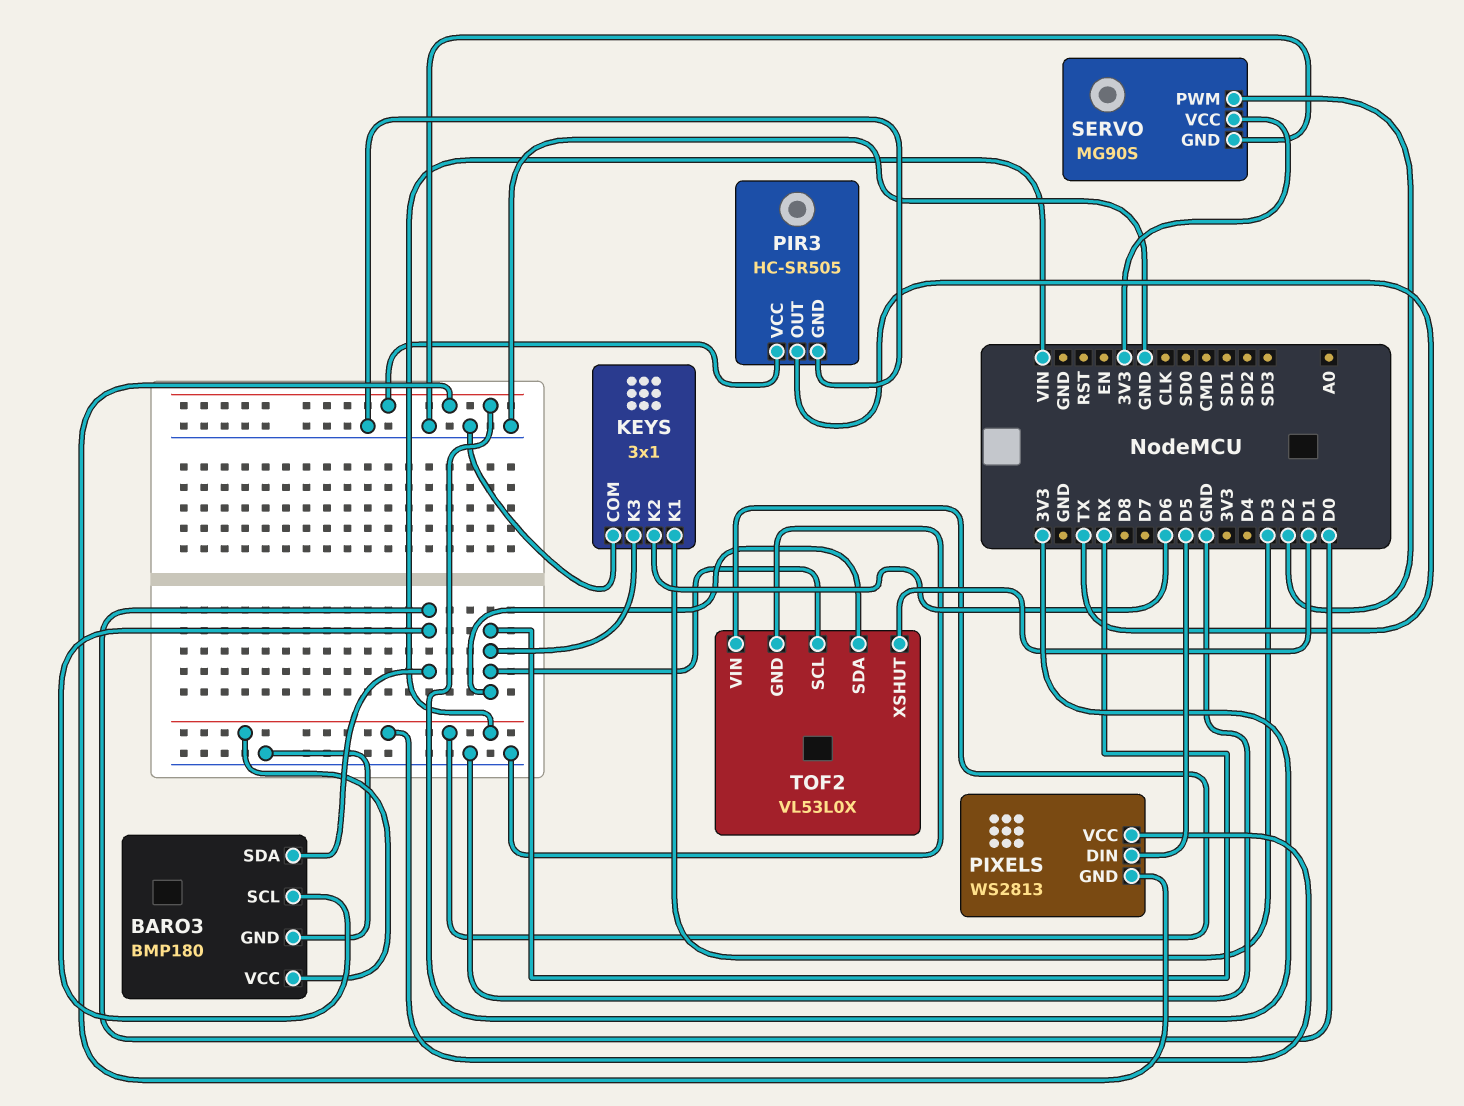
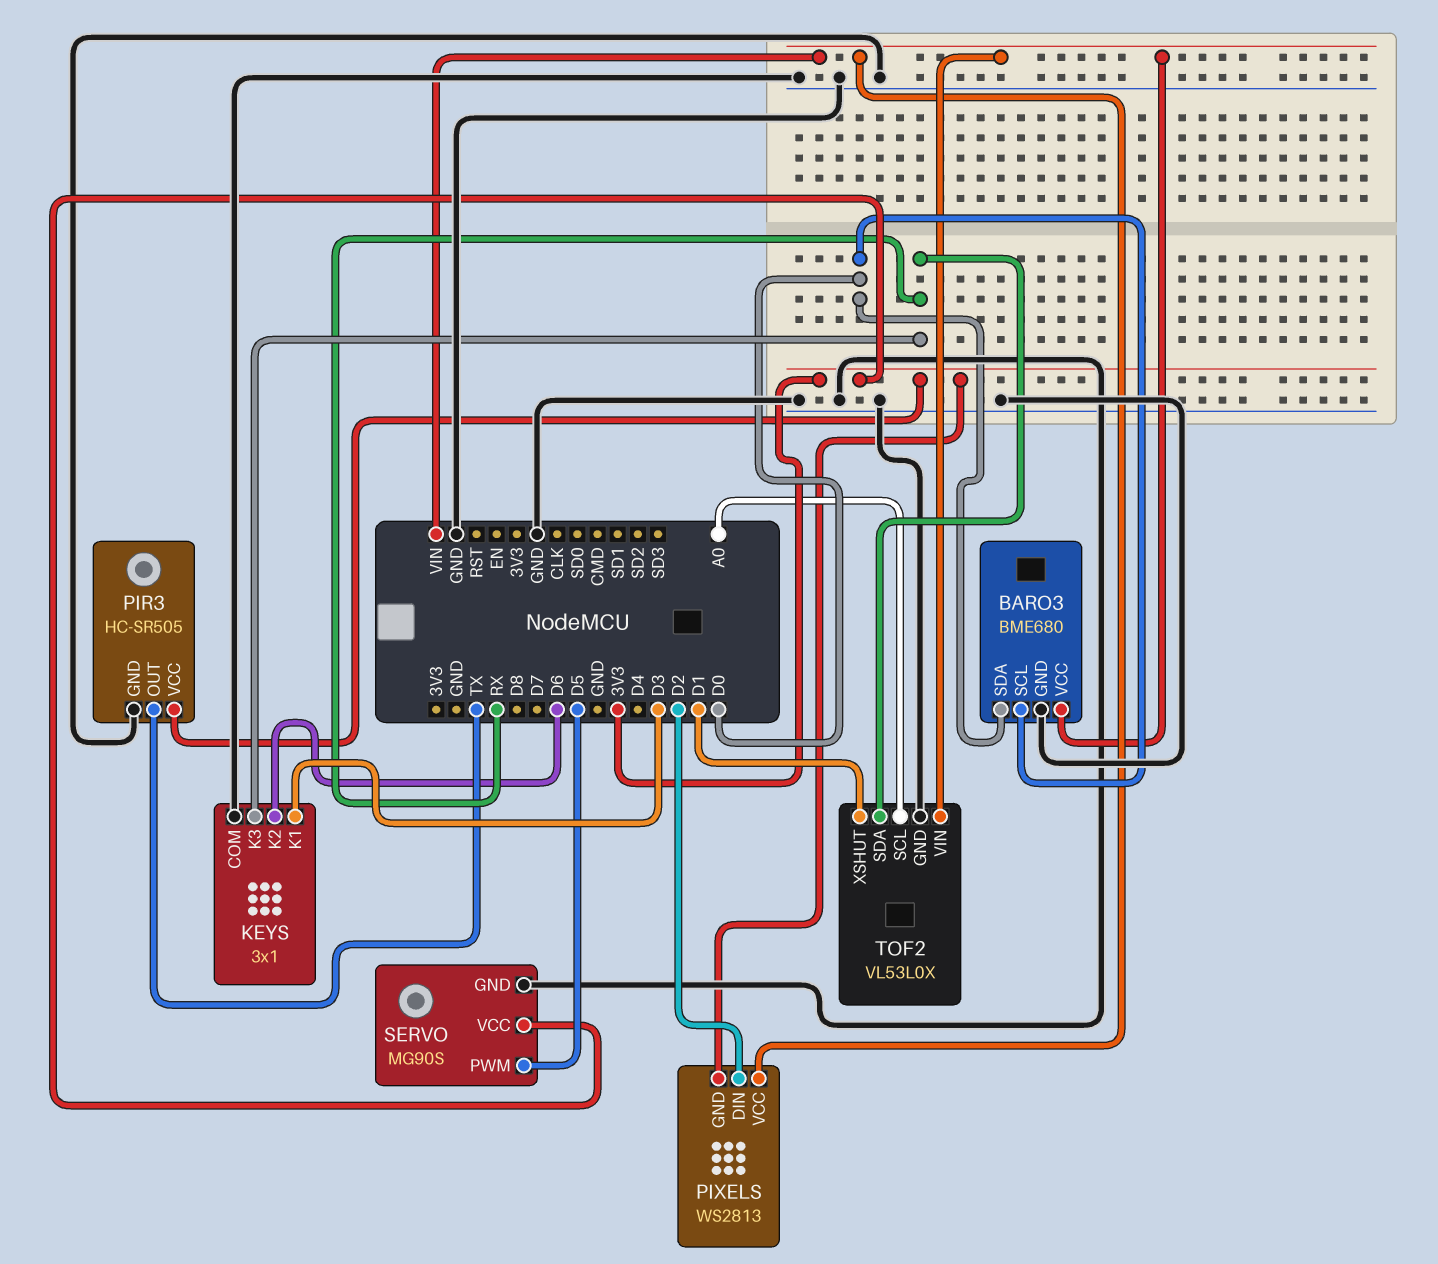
BARO3: BMP180 -> BME680
PIXELS pin DIN: D5 -> D2
SERVO pin PWM: D2 -> D5
TOF2 pin SCL: RX -> A0

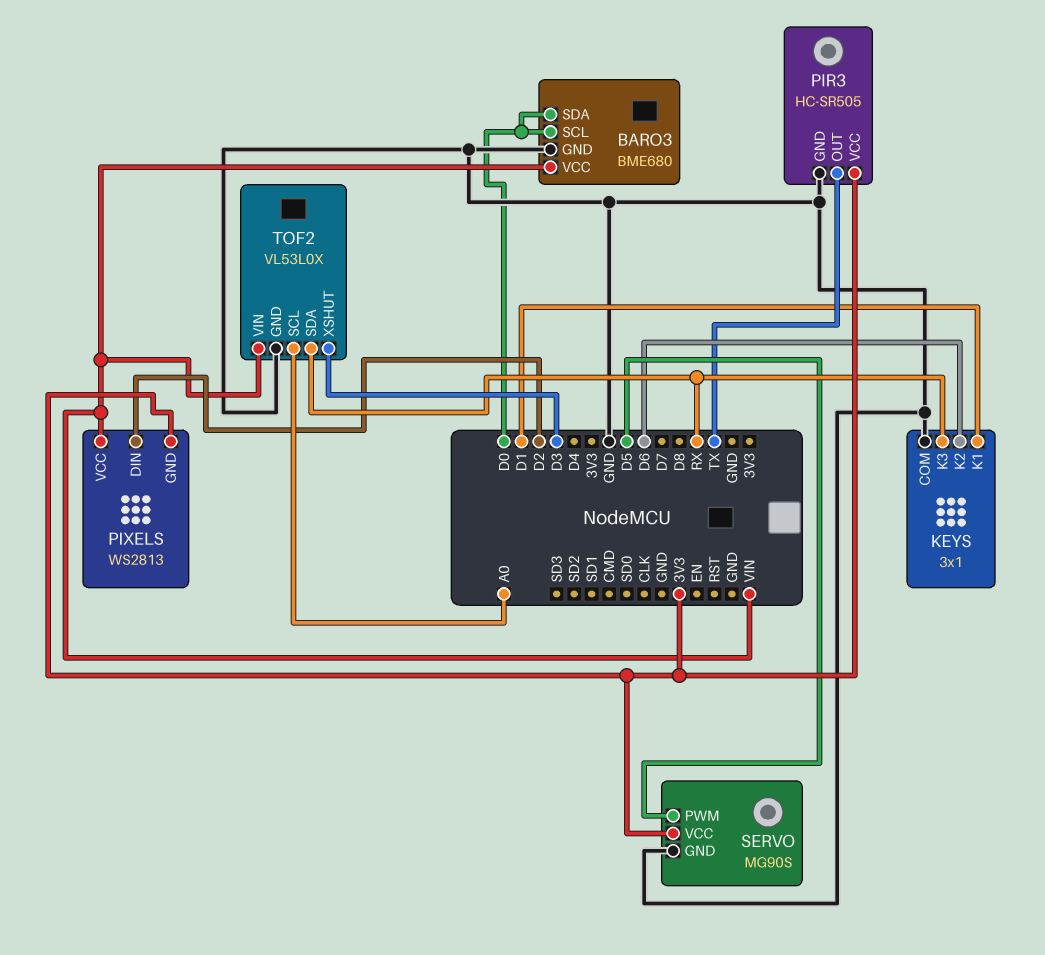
KEYS pin K1: D3 -> D1
TOF2 pin XSHUT: D1 -> D3

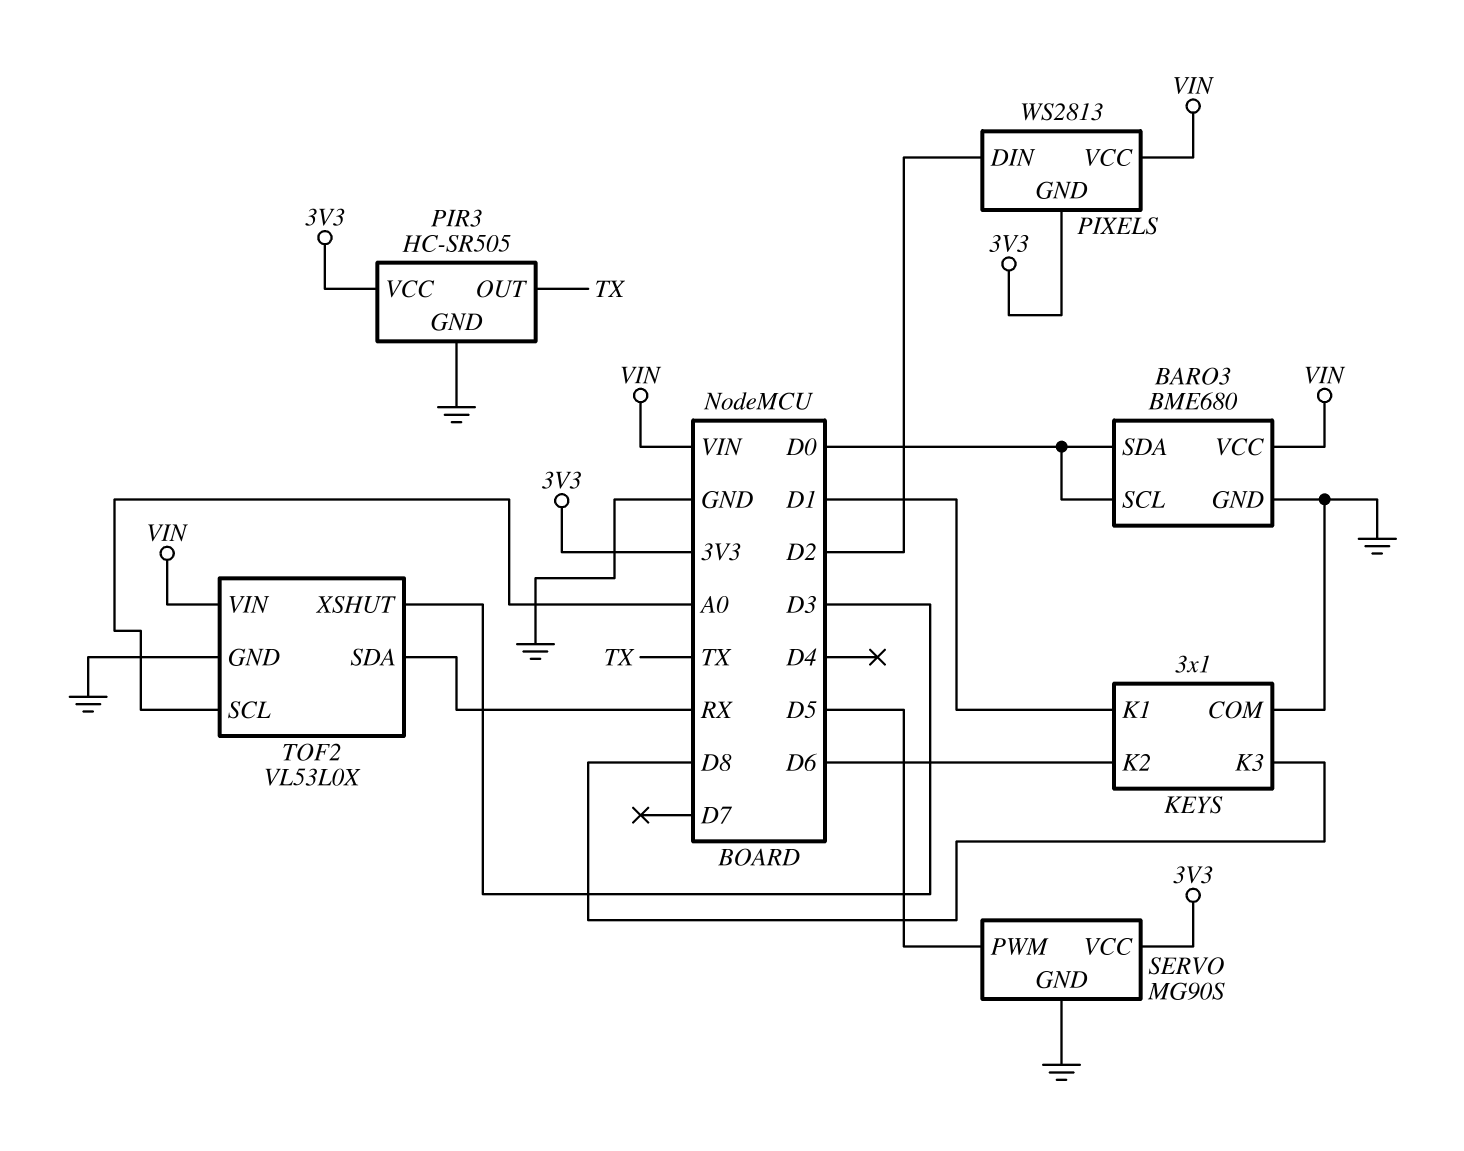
KEYS pin K3: RX -> D8

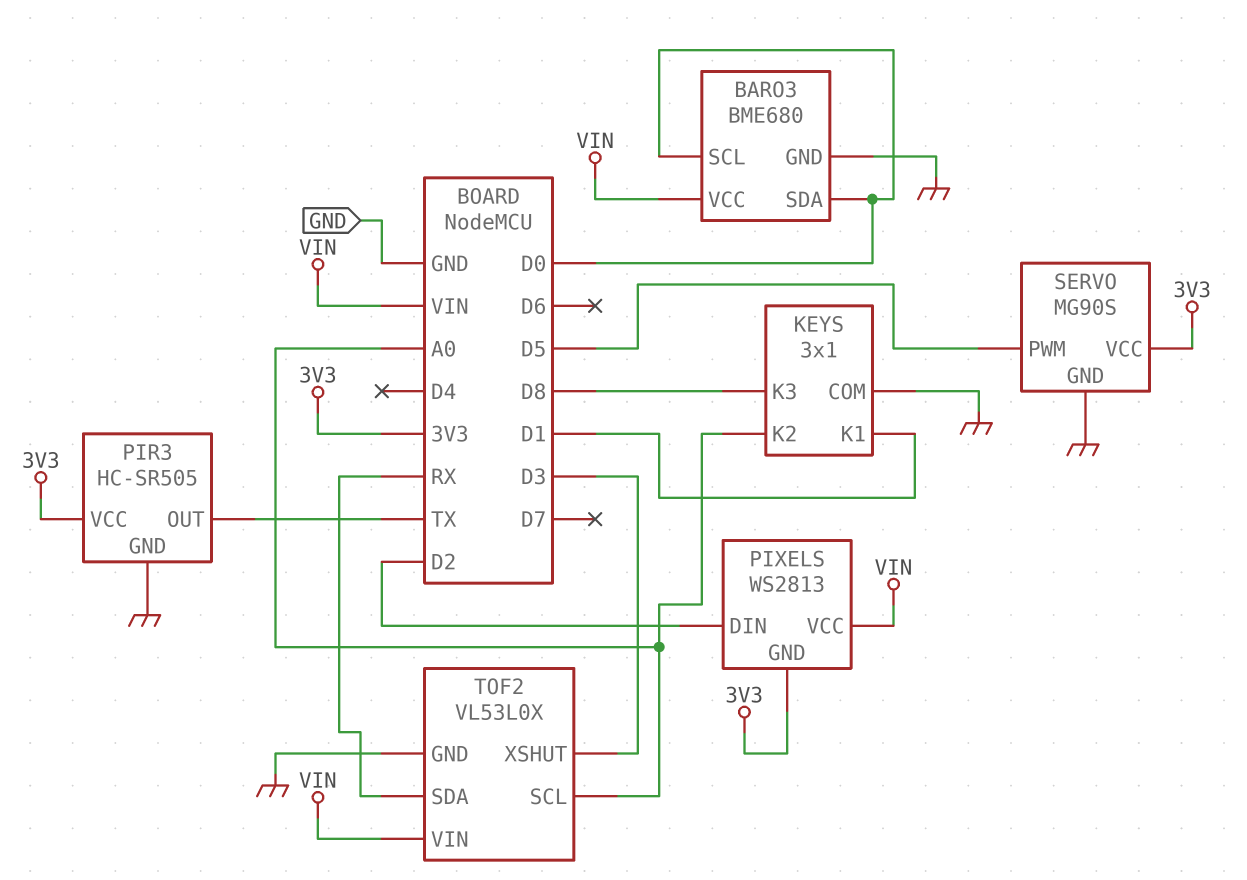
KEYS pin K2: D6 -> A0

